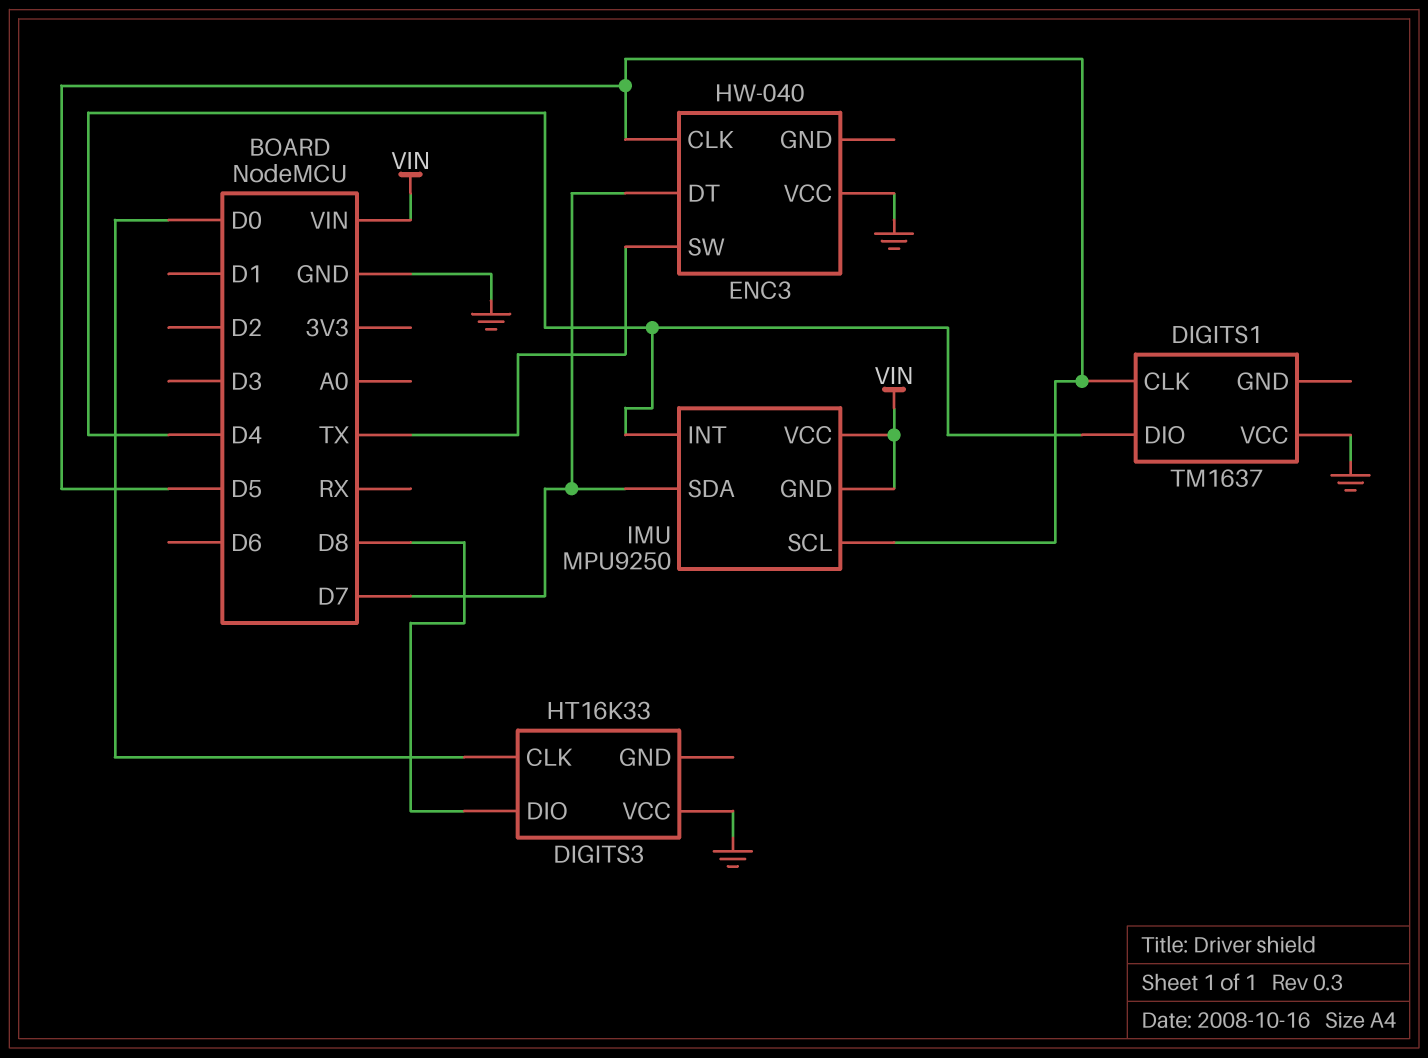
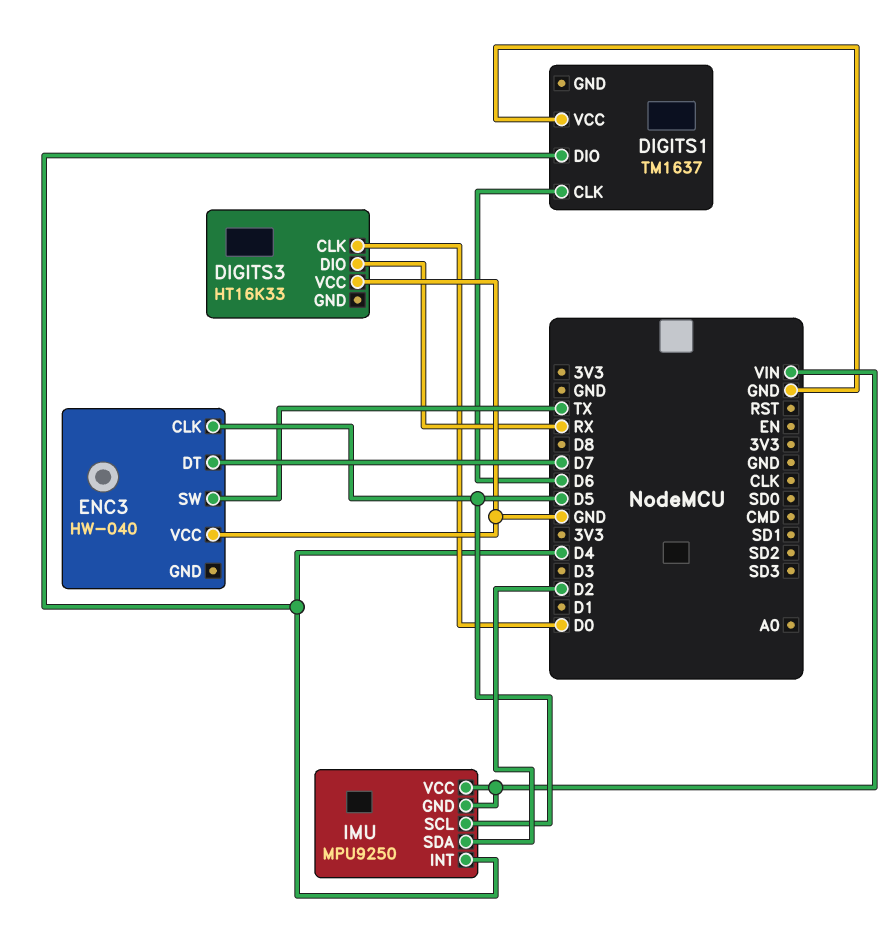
DIGITS1 pin CLK: D5 -> D6
DIGITS3 pin DIO: D8 -> RX
IMU pin SDA: D7 -> D2

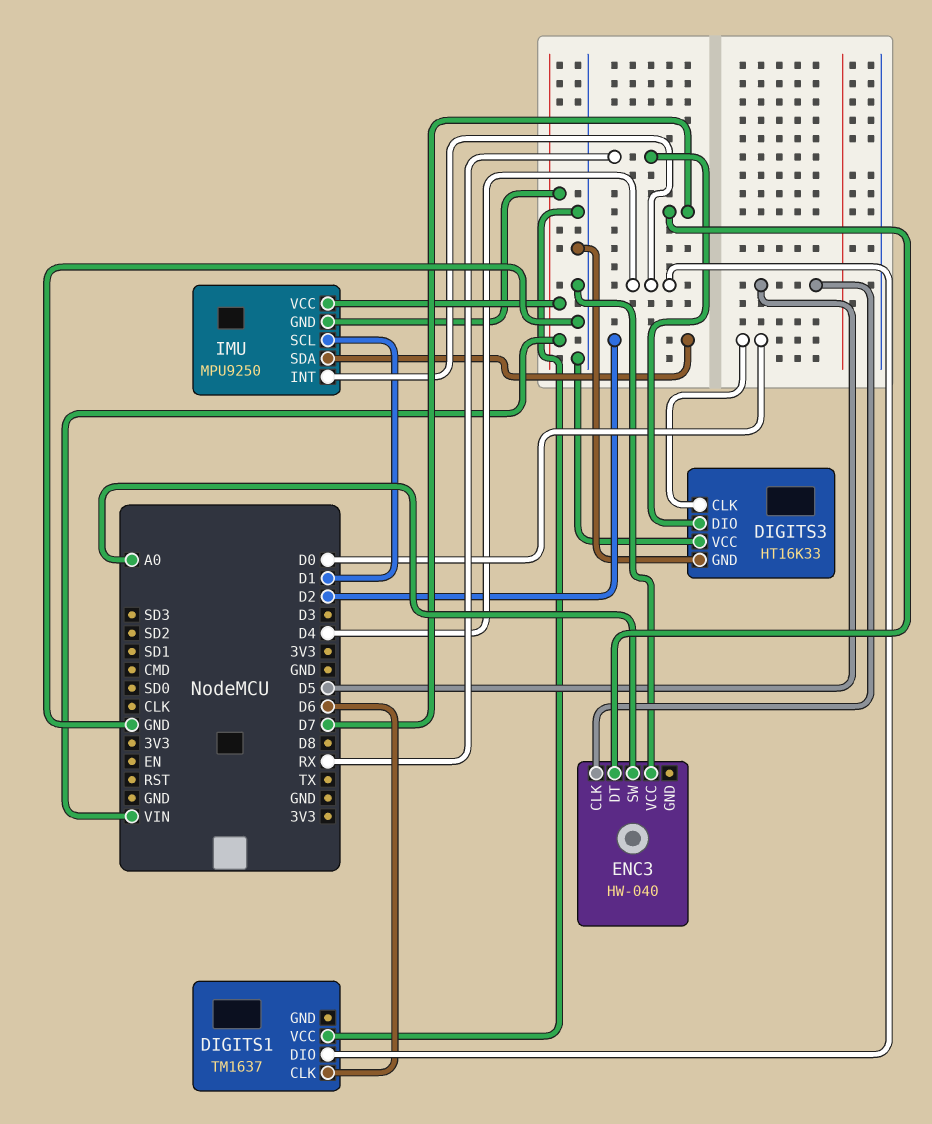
DIGITS3 pin GND: none -> GND
ENC3 pin SW: TX -> A0
IMU pin SCL: D5 -> D1

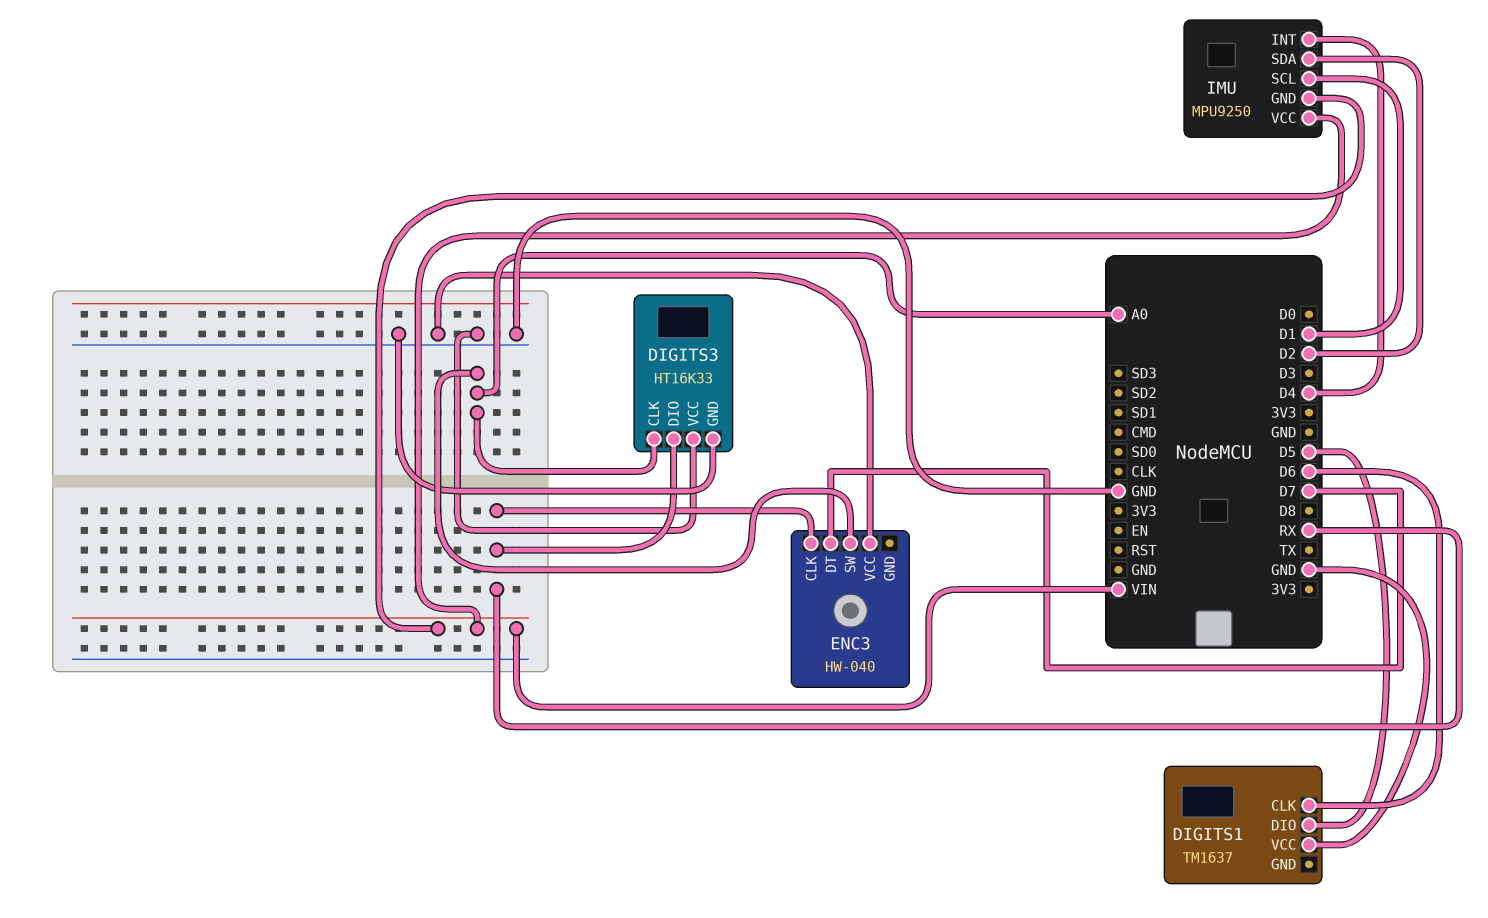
DIGITS1 pin DIO: D4 -> D5
DIGITS3 pin CLK: D0 -> A0
ENC3 pin CLK: D5 -> RX

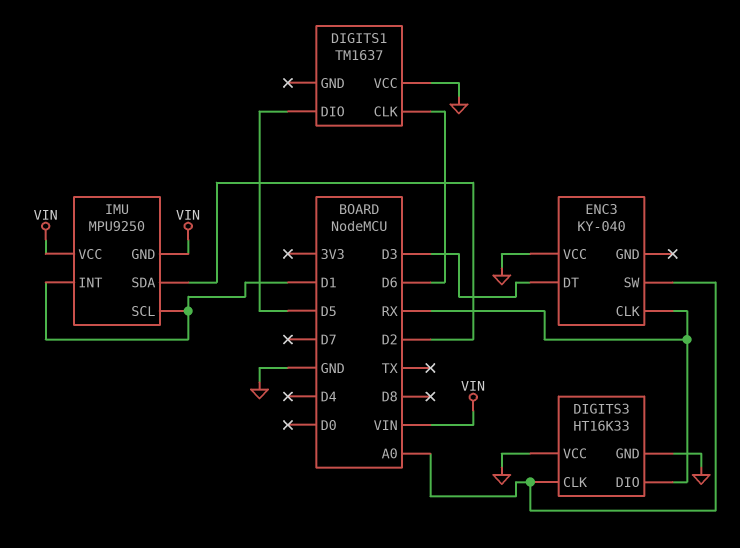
ENC3: HW-040 -> KY-040
ENC3 pin DT: D7 -> D3
IMU pin INT: D4 -> D1

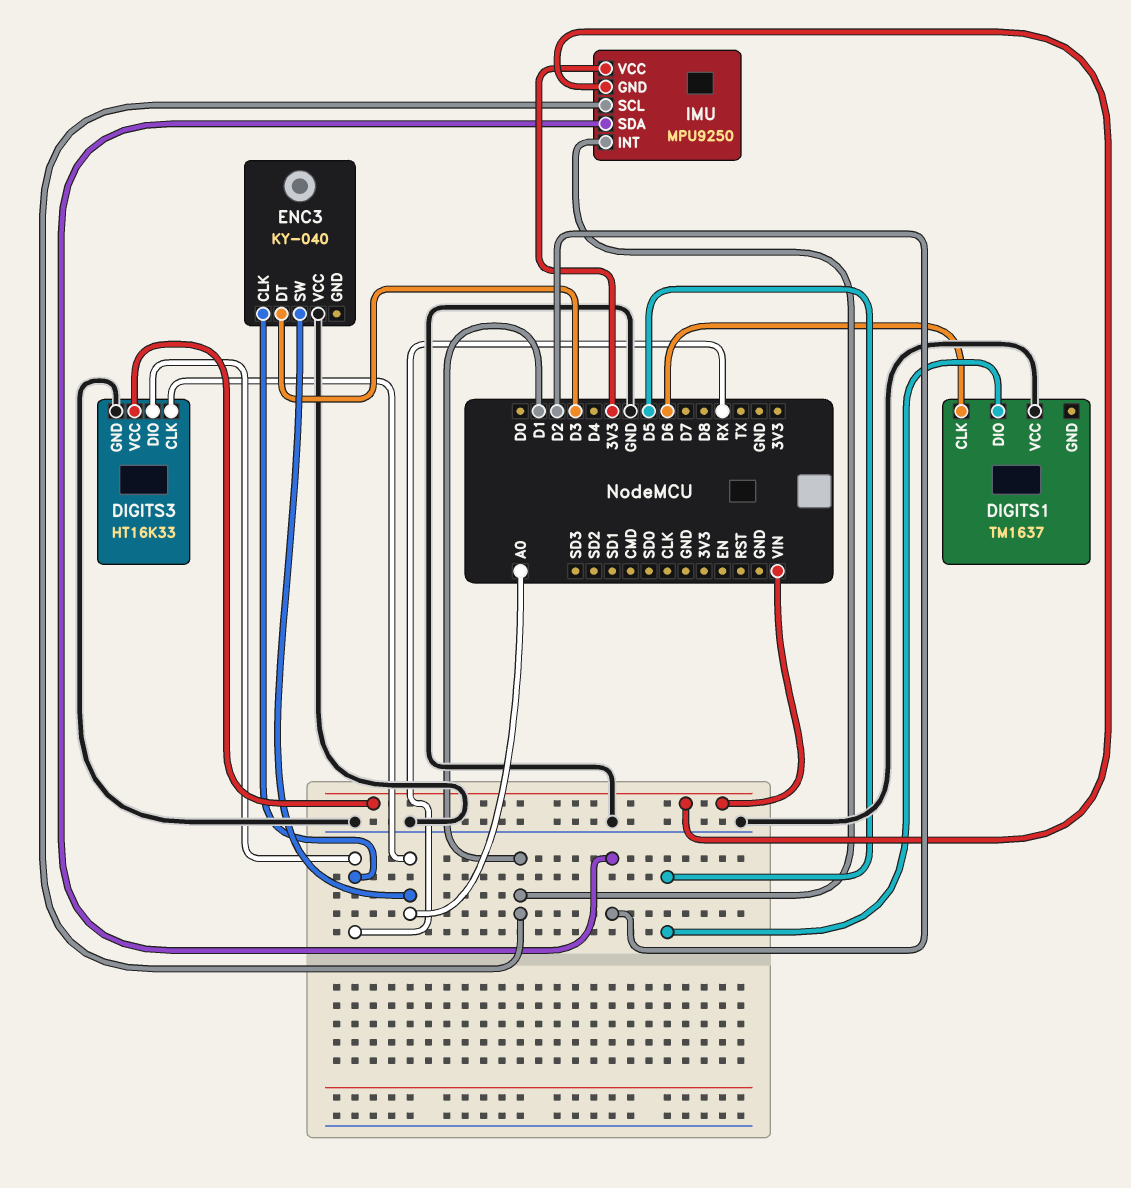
DIGITS3 pin VCC: GND -> VIN
IMU pin VCC: VIN -> 3V3

